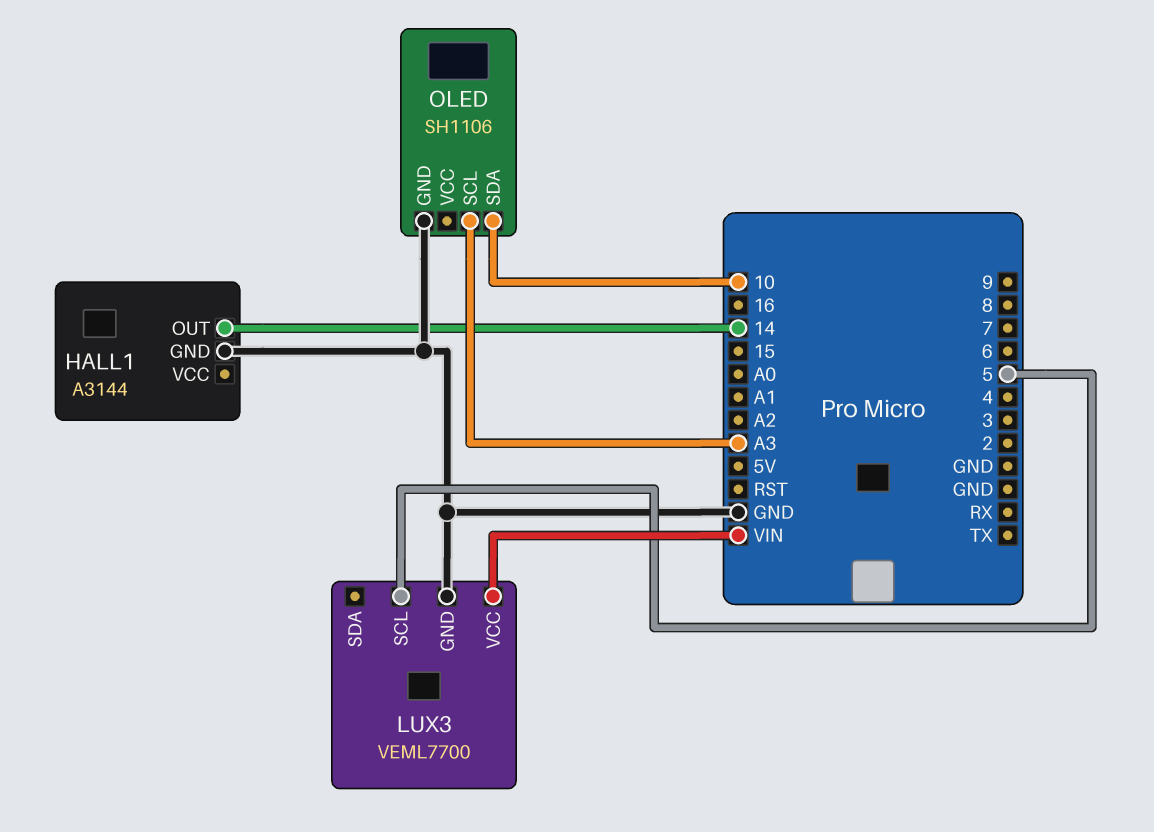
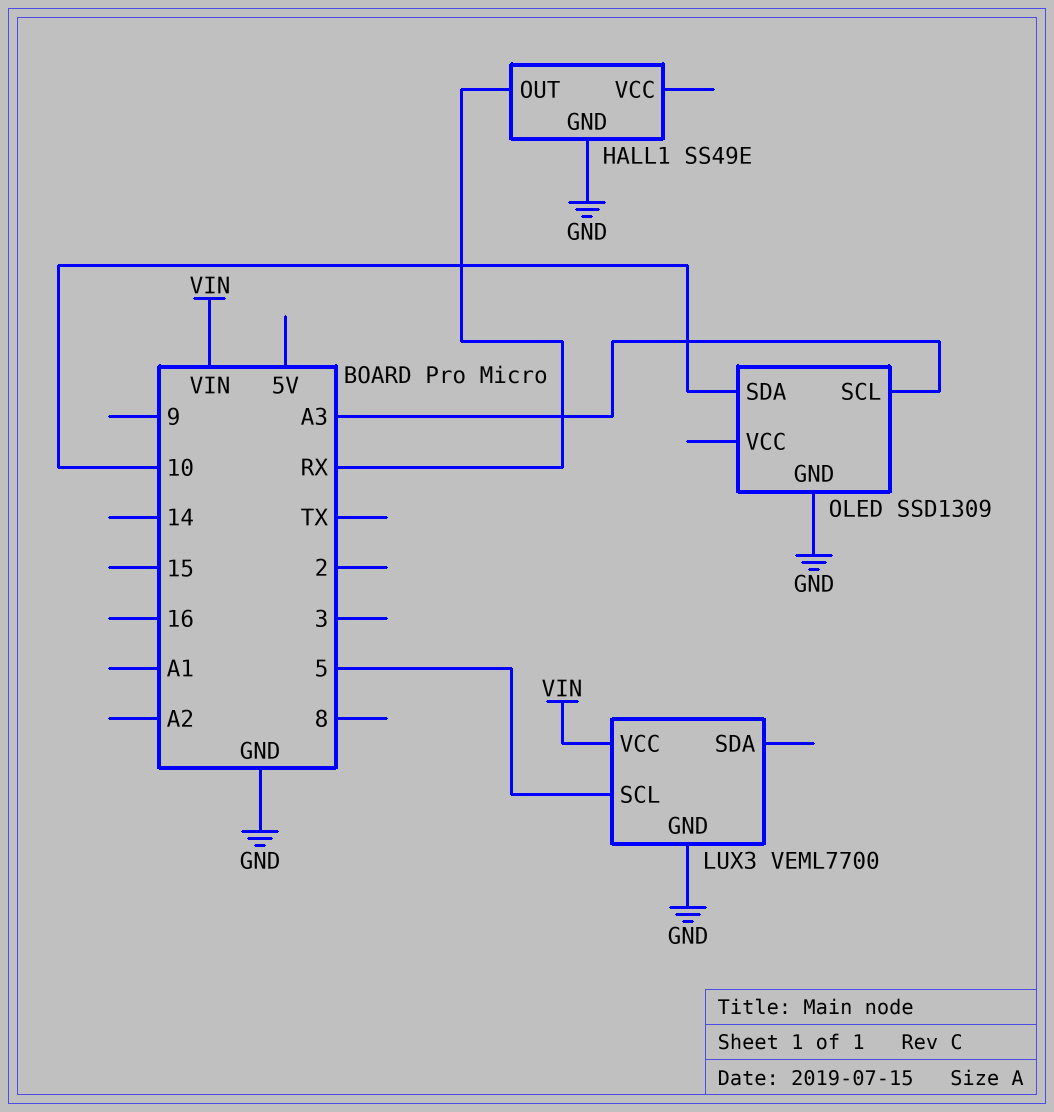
HALL1: A3144 -> SS49E
HALL1 pin OUT: 14 -> RX
OLED: SH1106 -> SSD1309

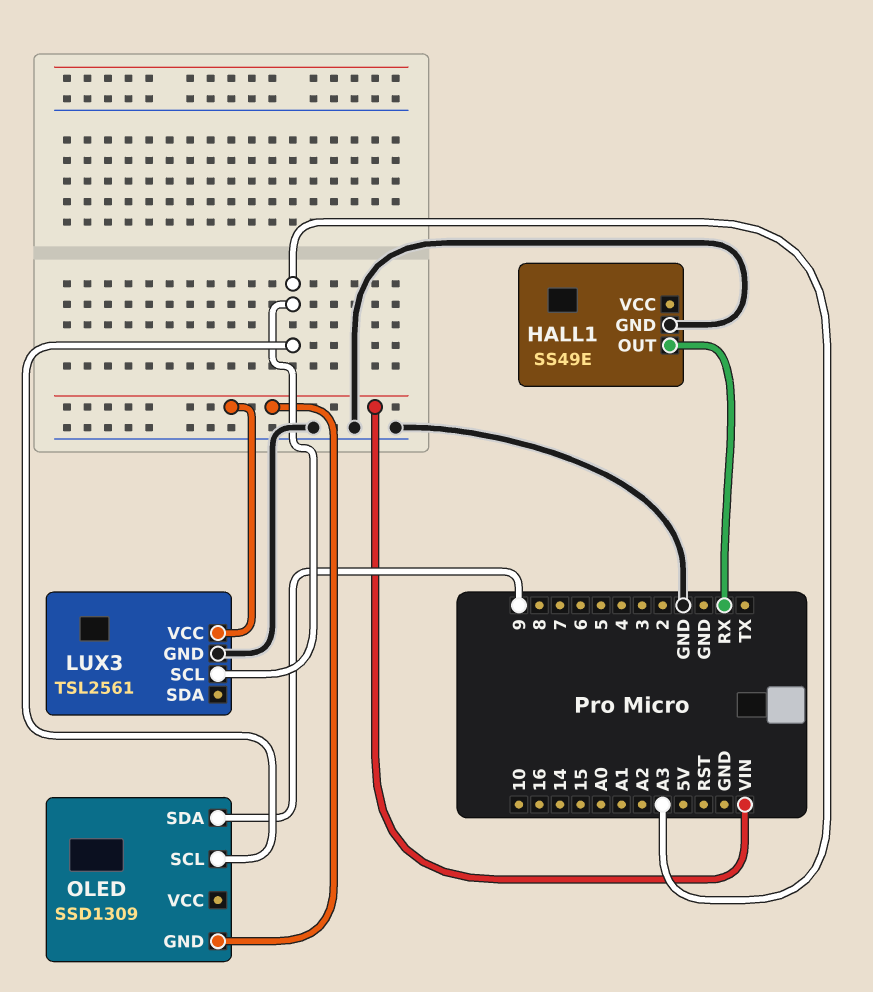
LUX3: VEML7700 -> TSL2561
LUX3 pin SCL: 5 -> A3
OLED pin GND: GND -> VIN
OLED pin SDA: 10 -> 9

